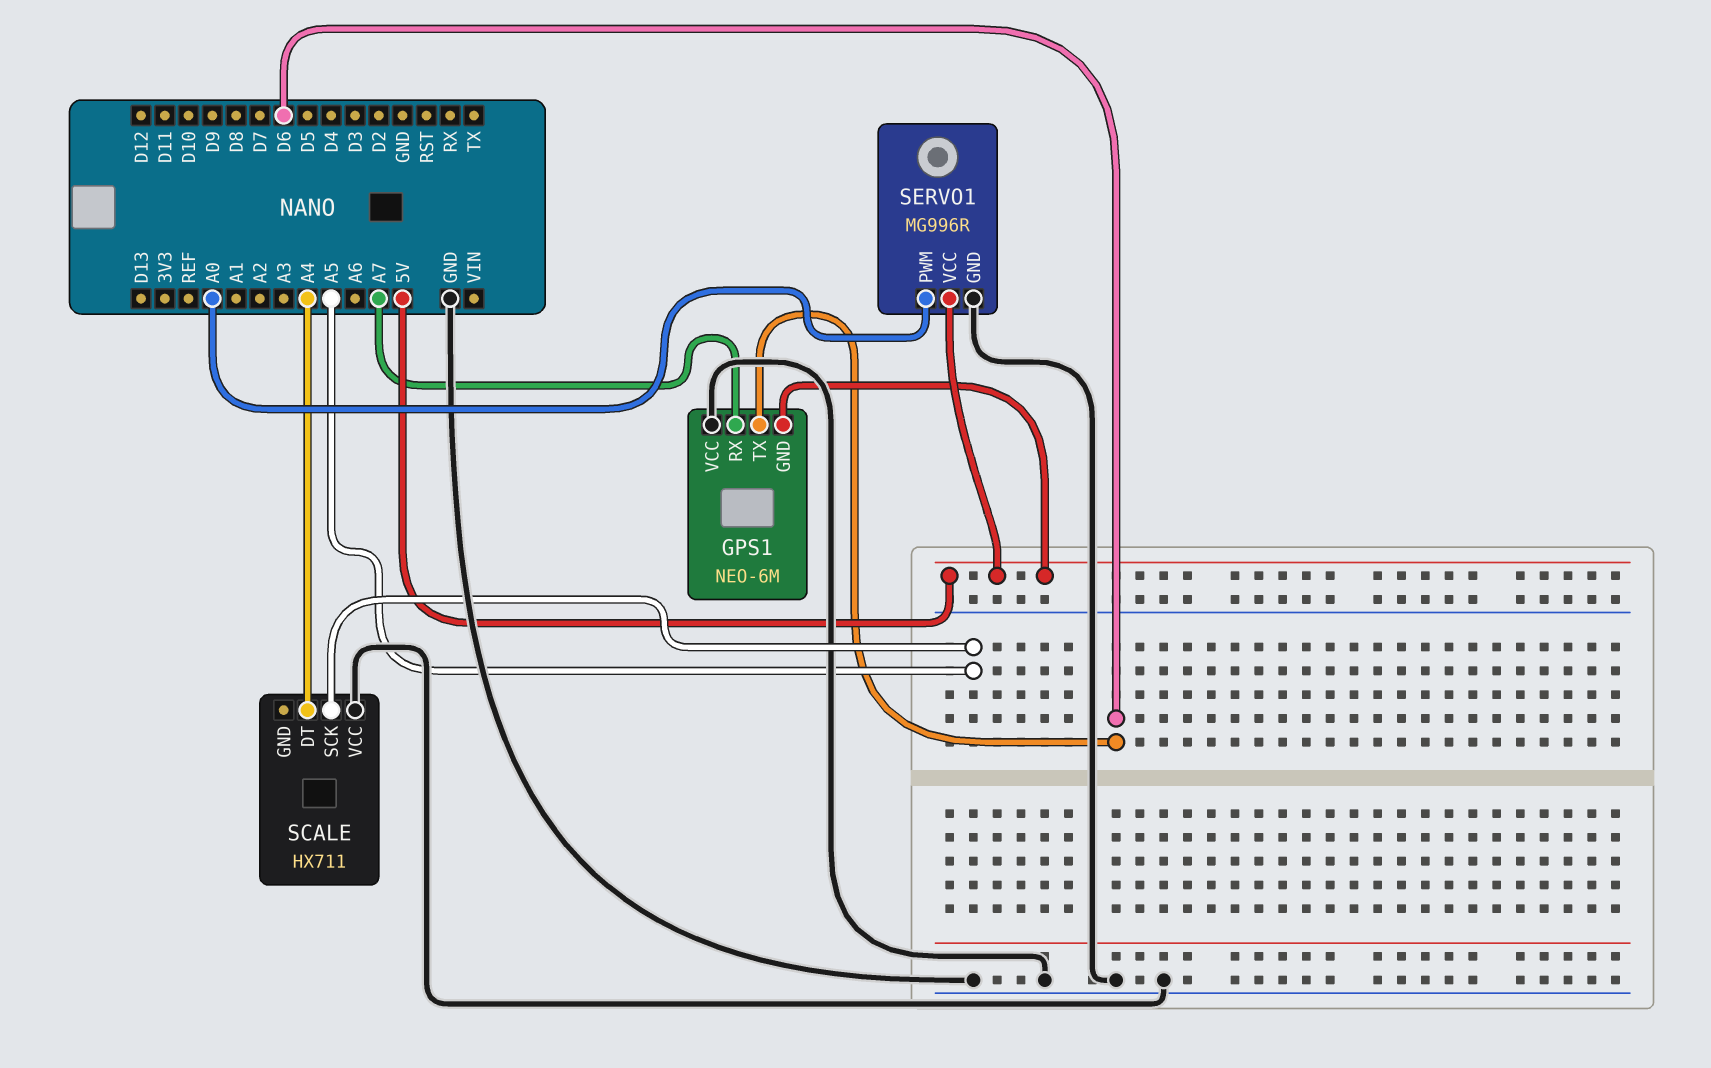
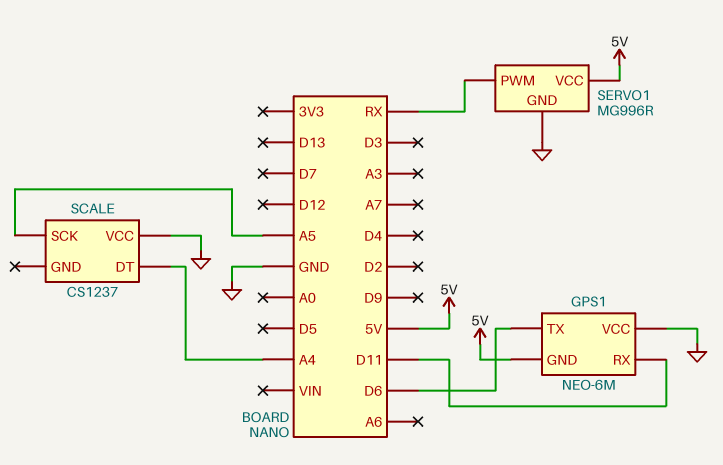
GPS1 pin RX: A7 -> D11
SCALE: HX711 -> CS1237
SERVO1 pin PWM: A0 -> RX

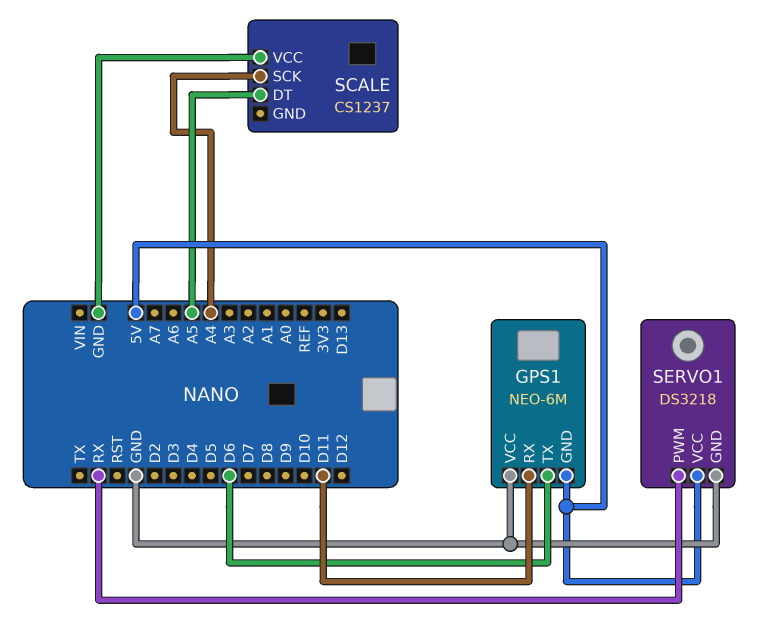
SCALE pin DT: A4 -> A5
SCALE pin SCK: A5 -> A4
SERVO1: MG996R -> DS3218

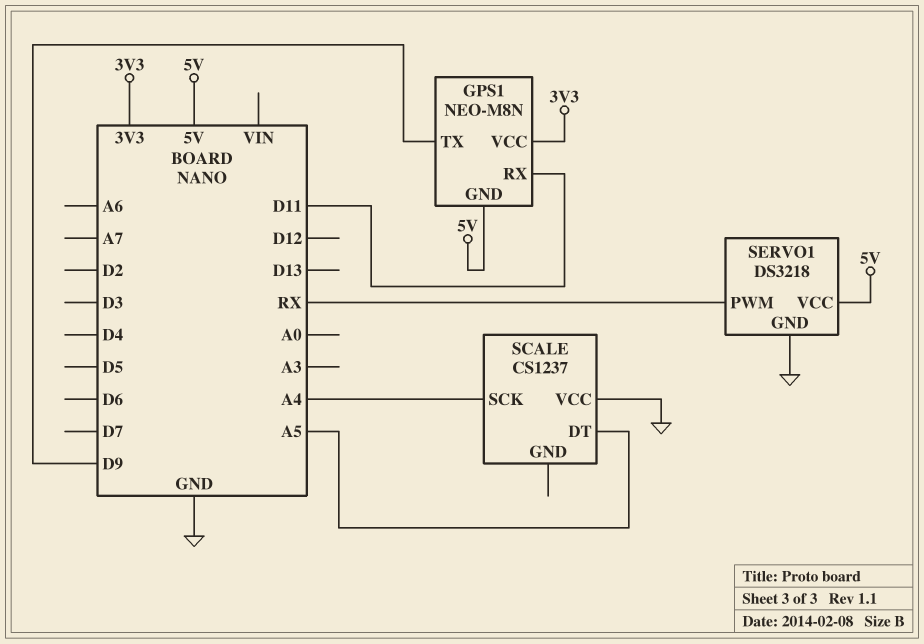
GPS1: NEO-6M -> NEO-M8N
GPS1 pin TX: D6 -> D9
GPS1 pin VCC: GND -> 3V3

